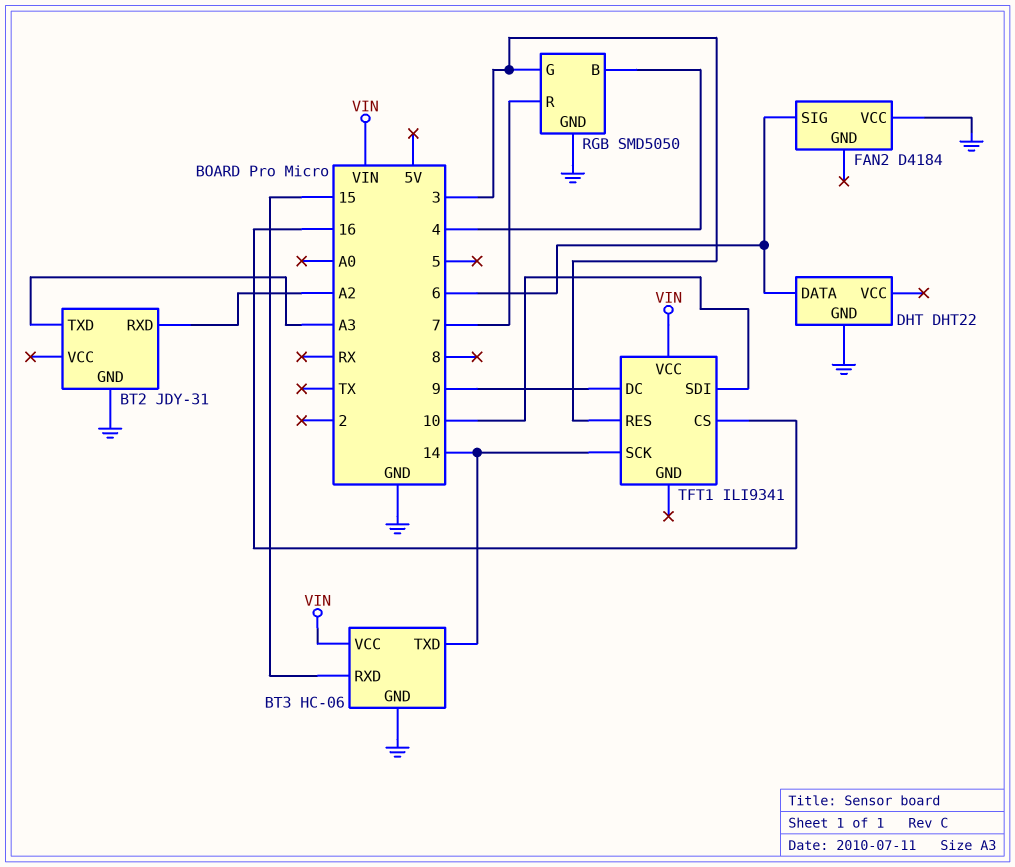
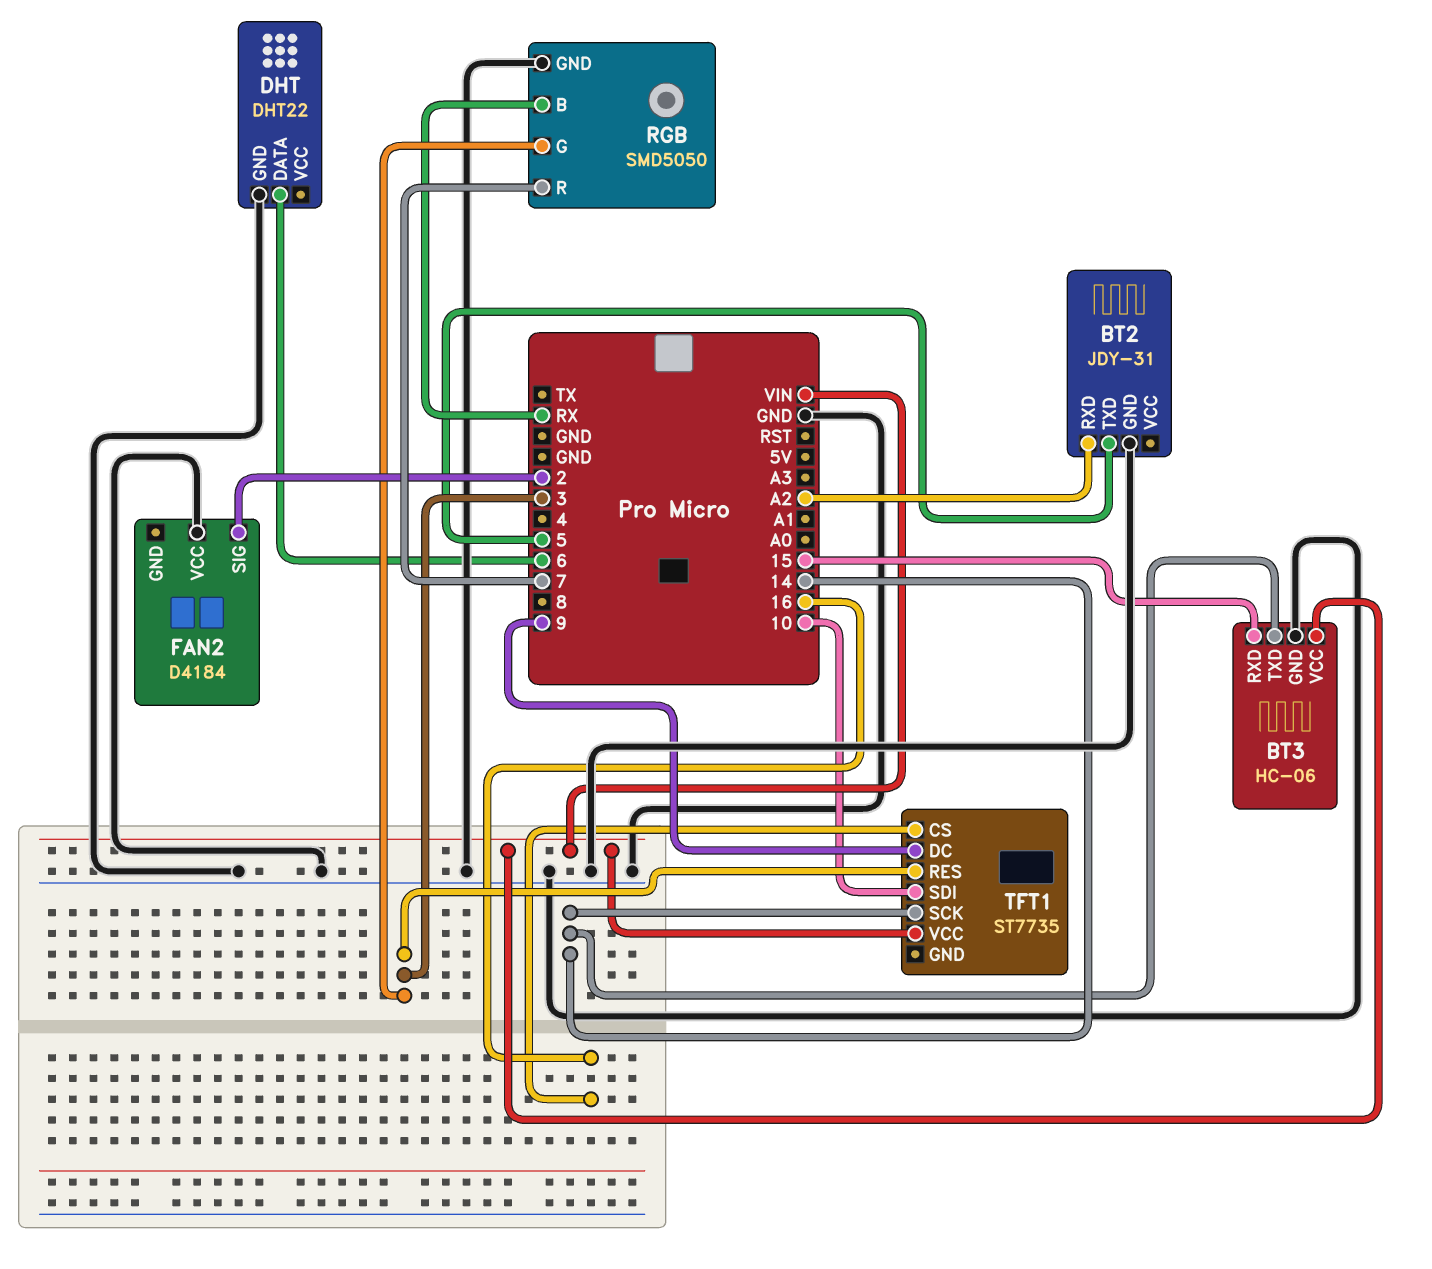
BT2 pin TXD: A3 -> 5
FAN2 pin SIG: 6 -> 2
RGB pin B: 4 -> RX
TFT1: ILI9341 -> ST7735

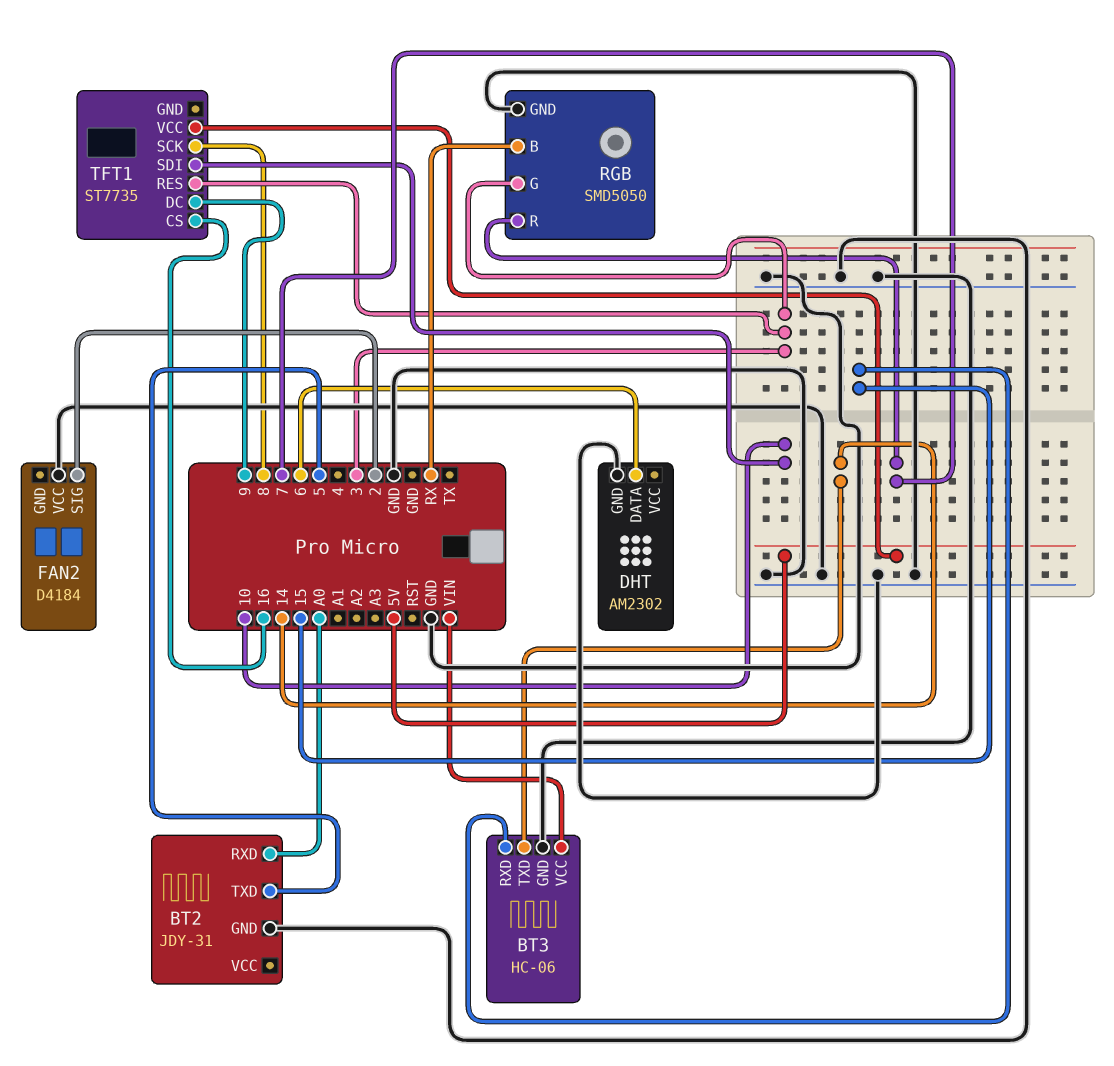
BT2 pin RXD: A2 -> A0
DHT: DHT22 -> AM2302
TFT1 pin SCK: 14 -> 8
TFT1 pin VCC: VIN -> 5V

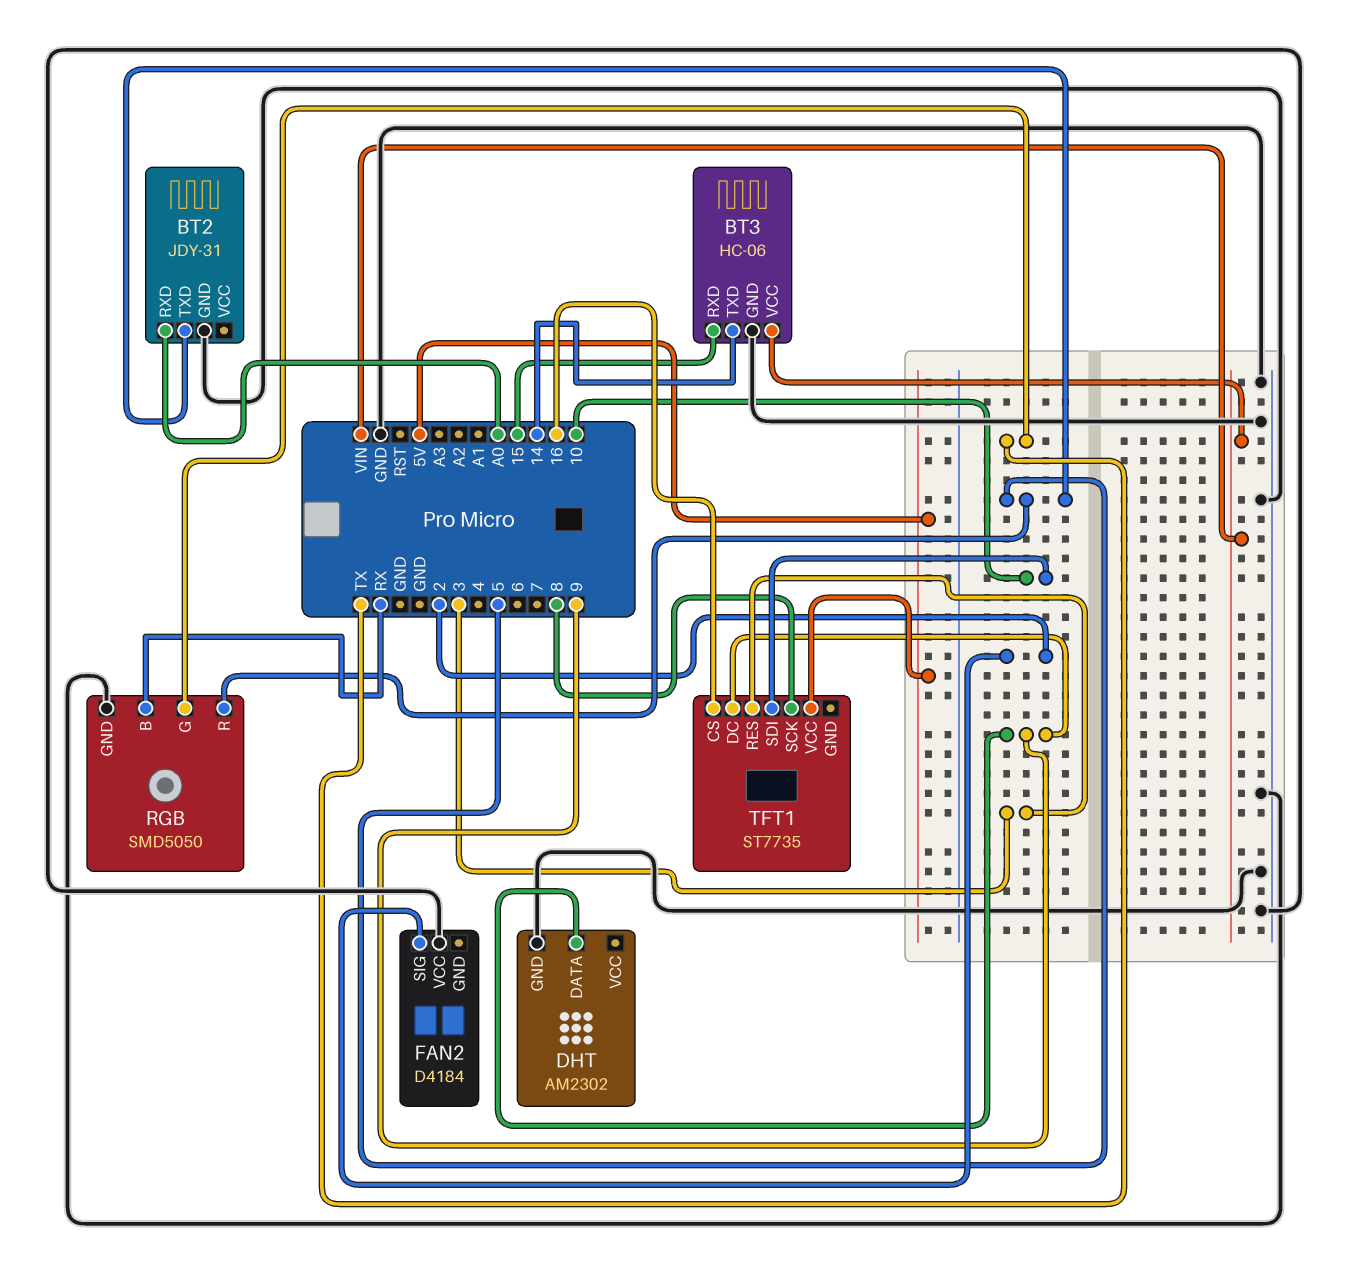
DHT pin DATA: 6 -> 9
RGB pin G: 3 -> TX
RGB pin R: 7 -> 5

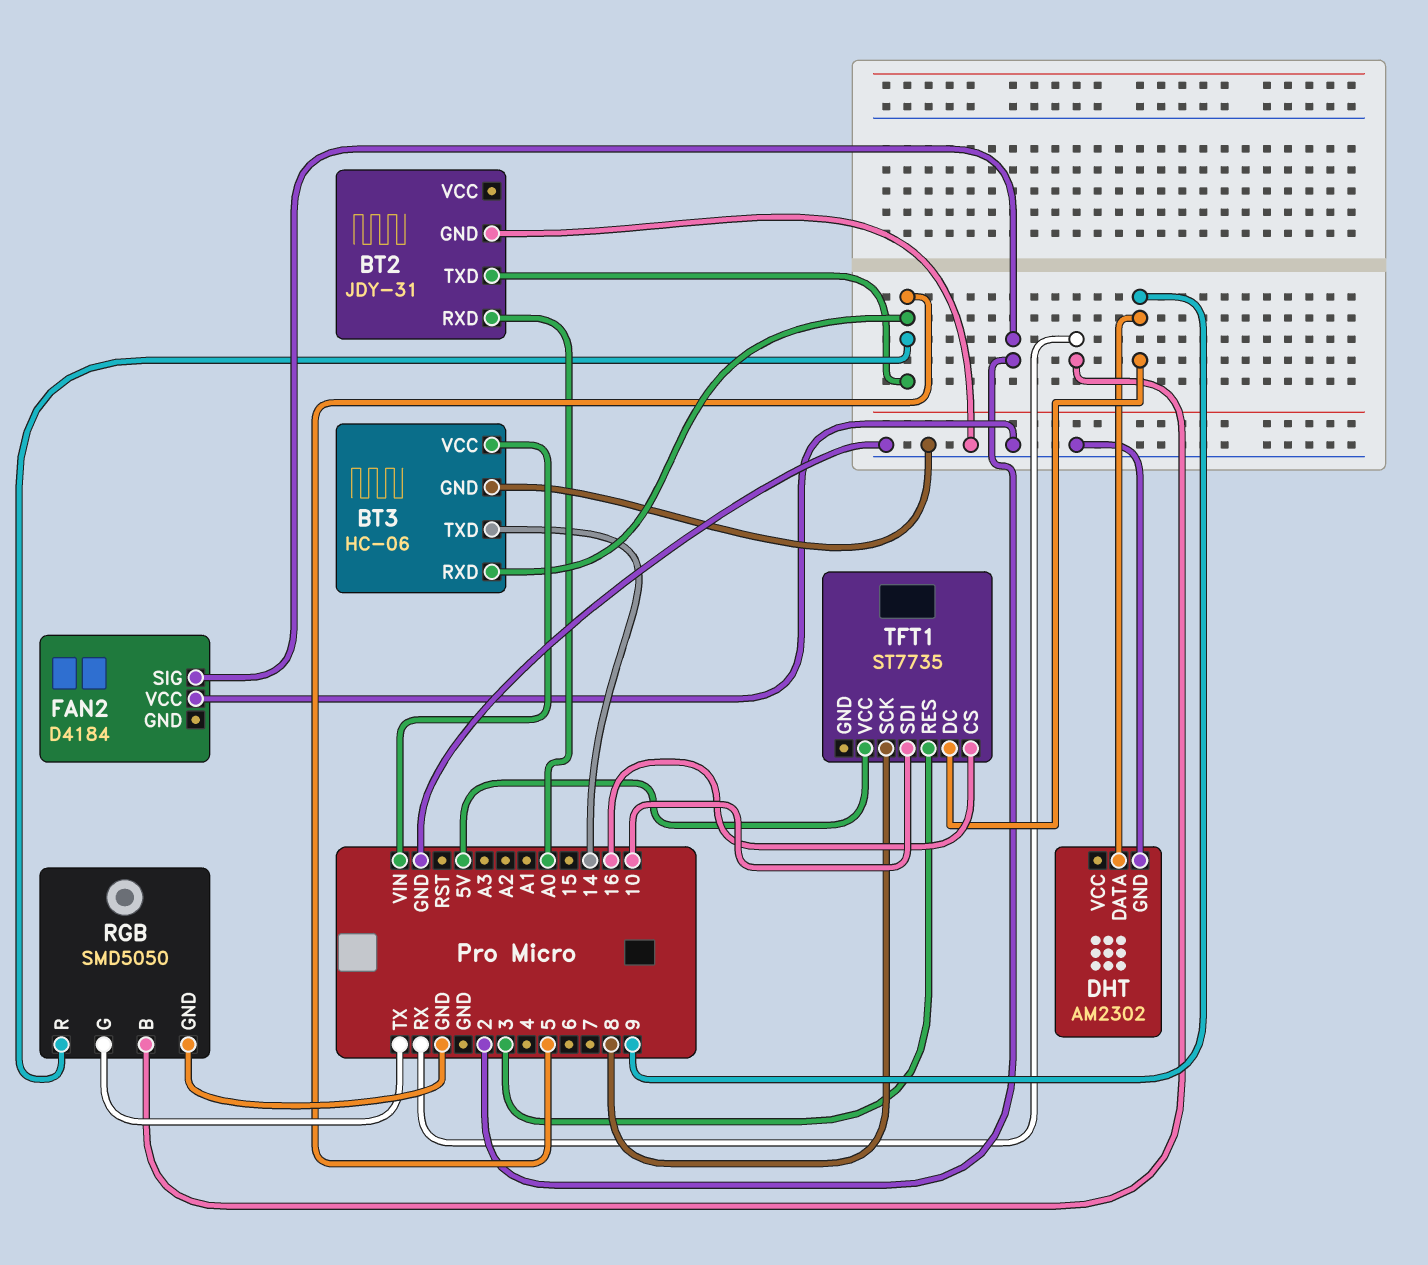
BT3 pin RXD: 15 -> 5

